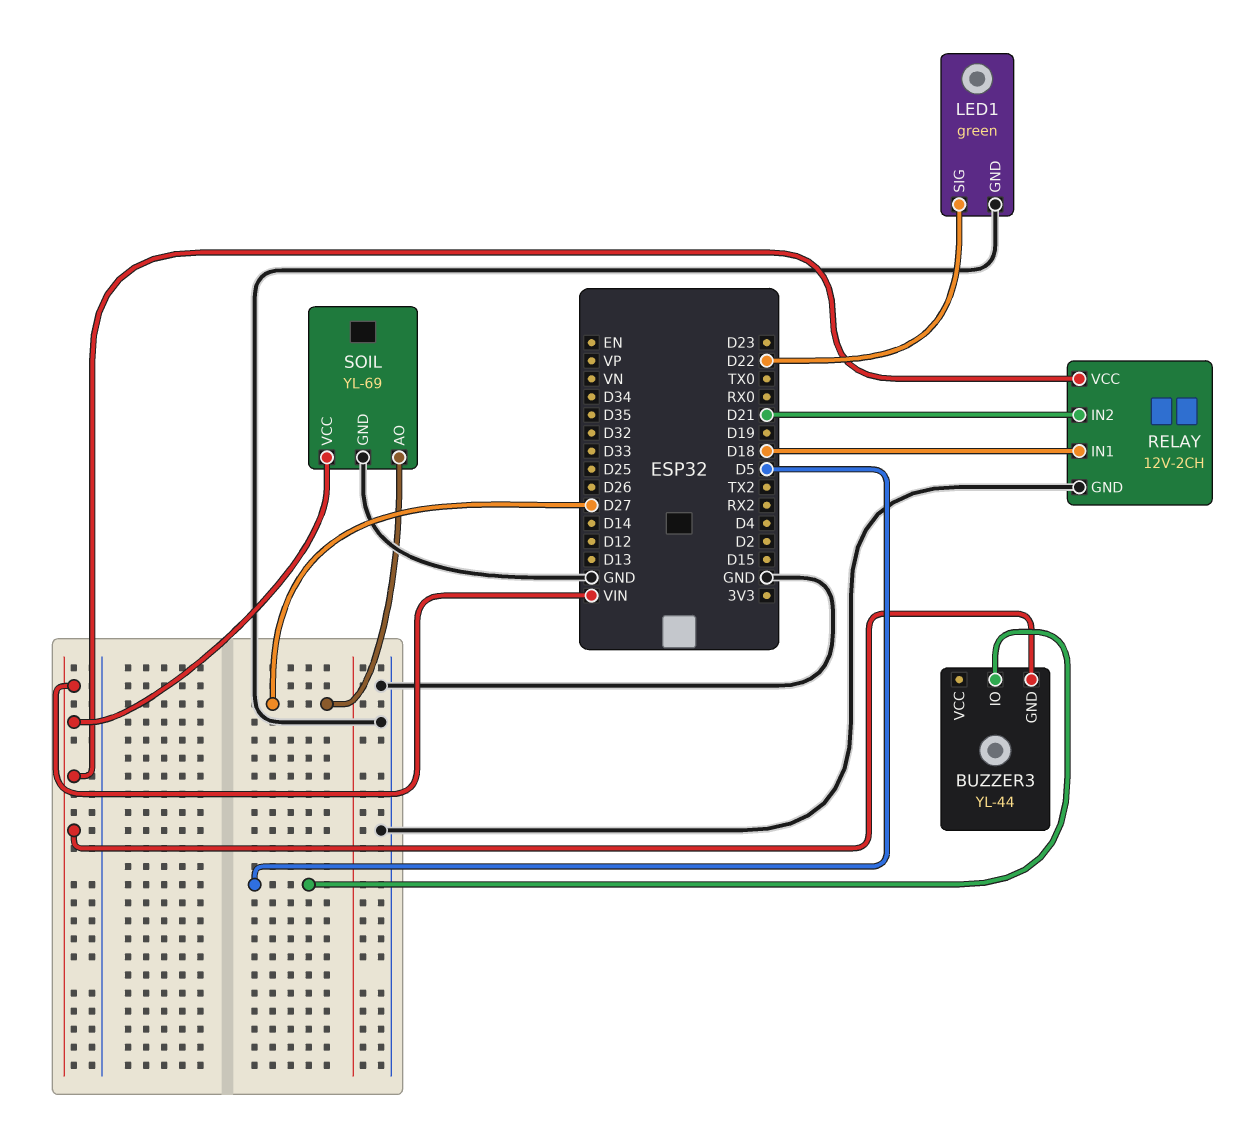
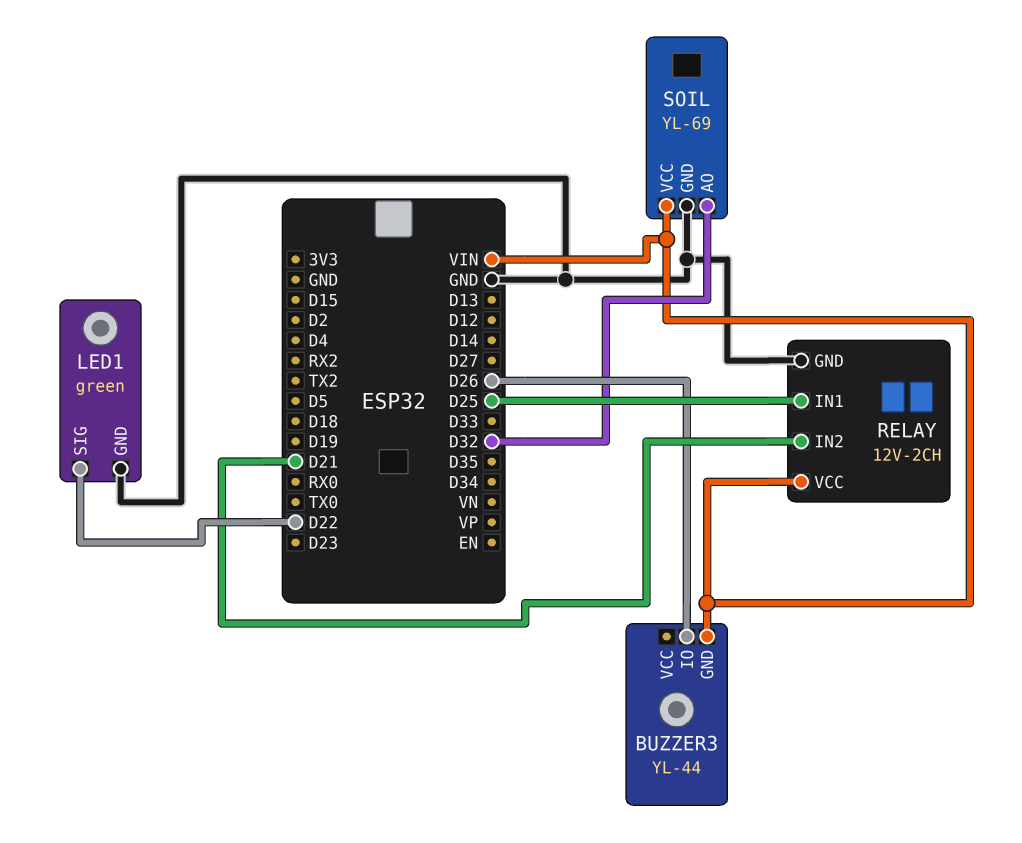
BUZZER3 pin IO: D5 -> D26
RELAY pin IN1: D18 -> D25
SOIL pin AO: D27 -> D32

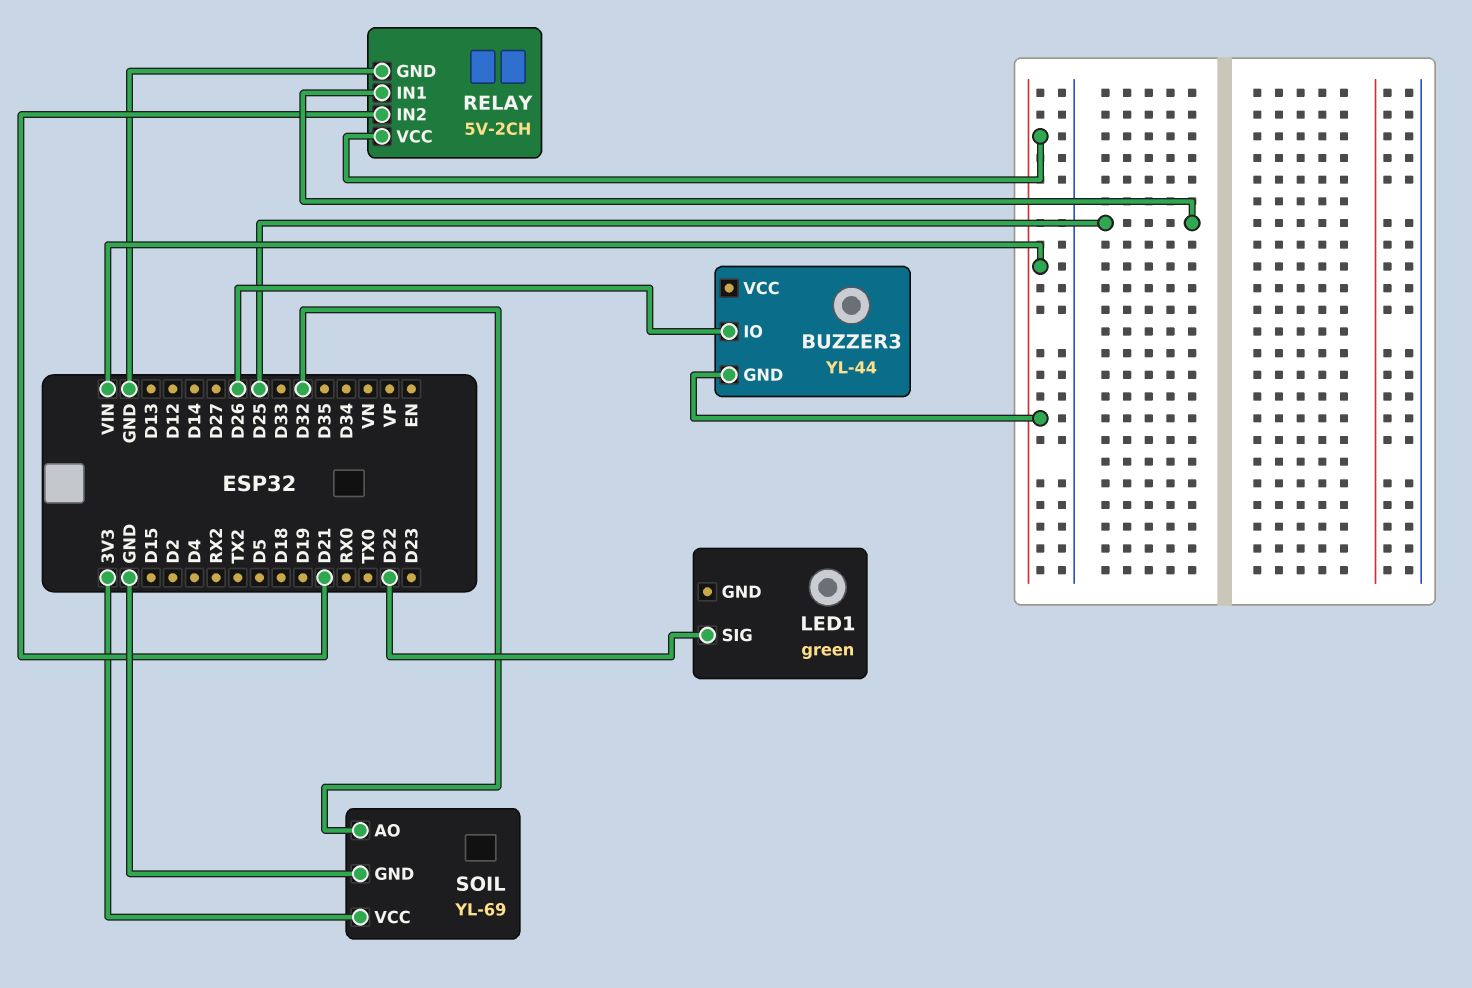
LED1 pin GND: GND -> none
RELAY: 12V-2CH -> 5V-2CH
SOIL pin VCC: VIN -> 3V3

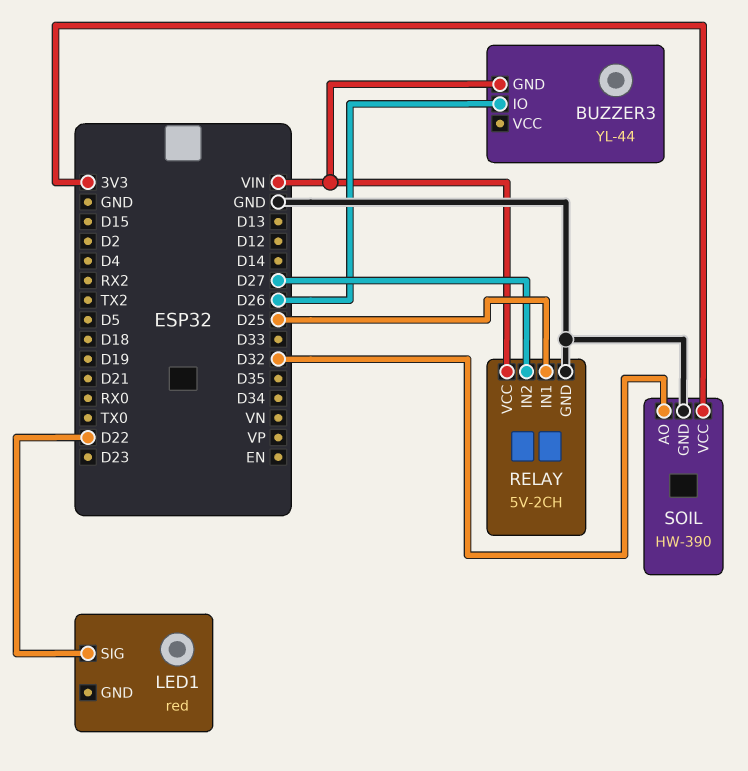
LED1: green -> red
RELAY pin IN2: D21 -> D27
SOIL: YL-69 -> HW-390

